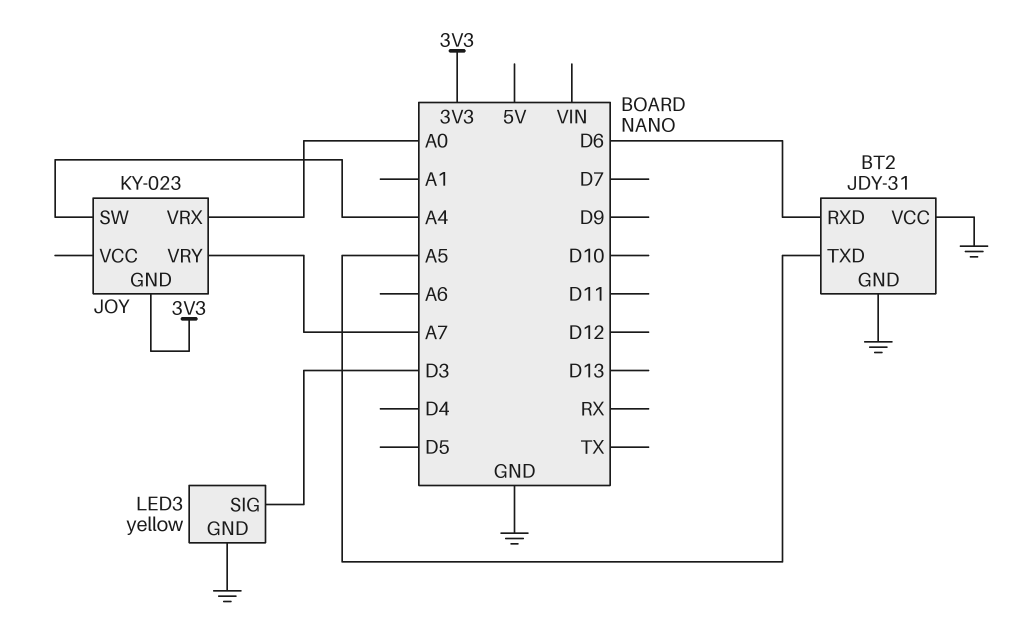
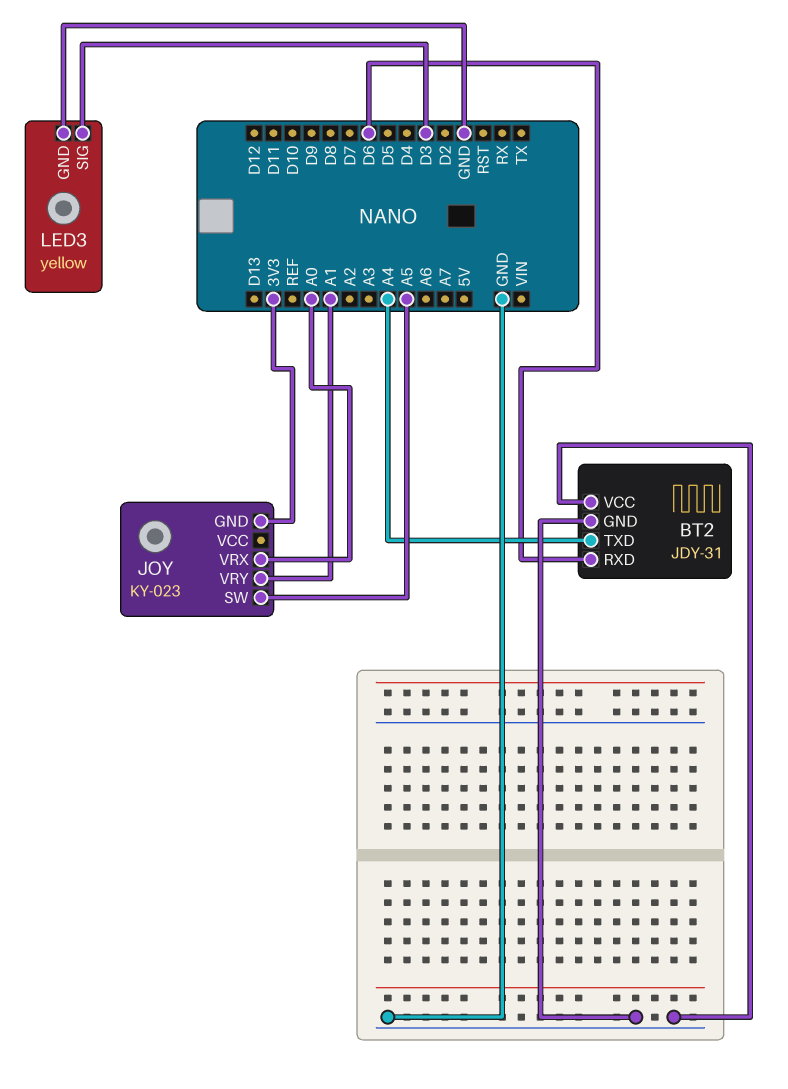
BT2 pin TXD: A5 -> A4
JOY pin SW: A4 -> A5
JOY pin VRY: A7 -> A1

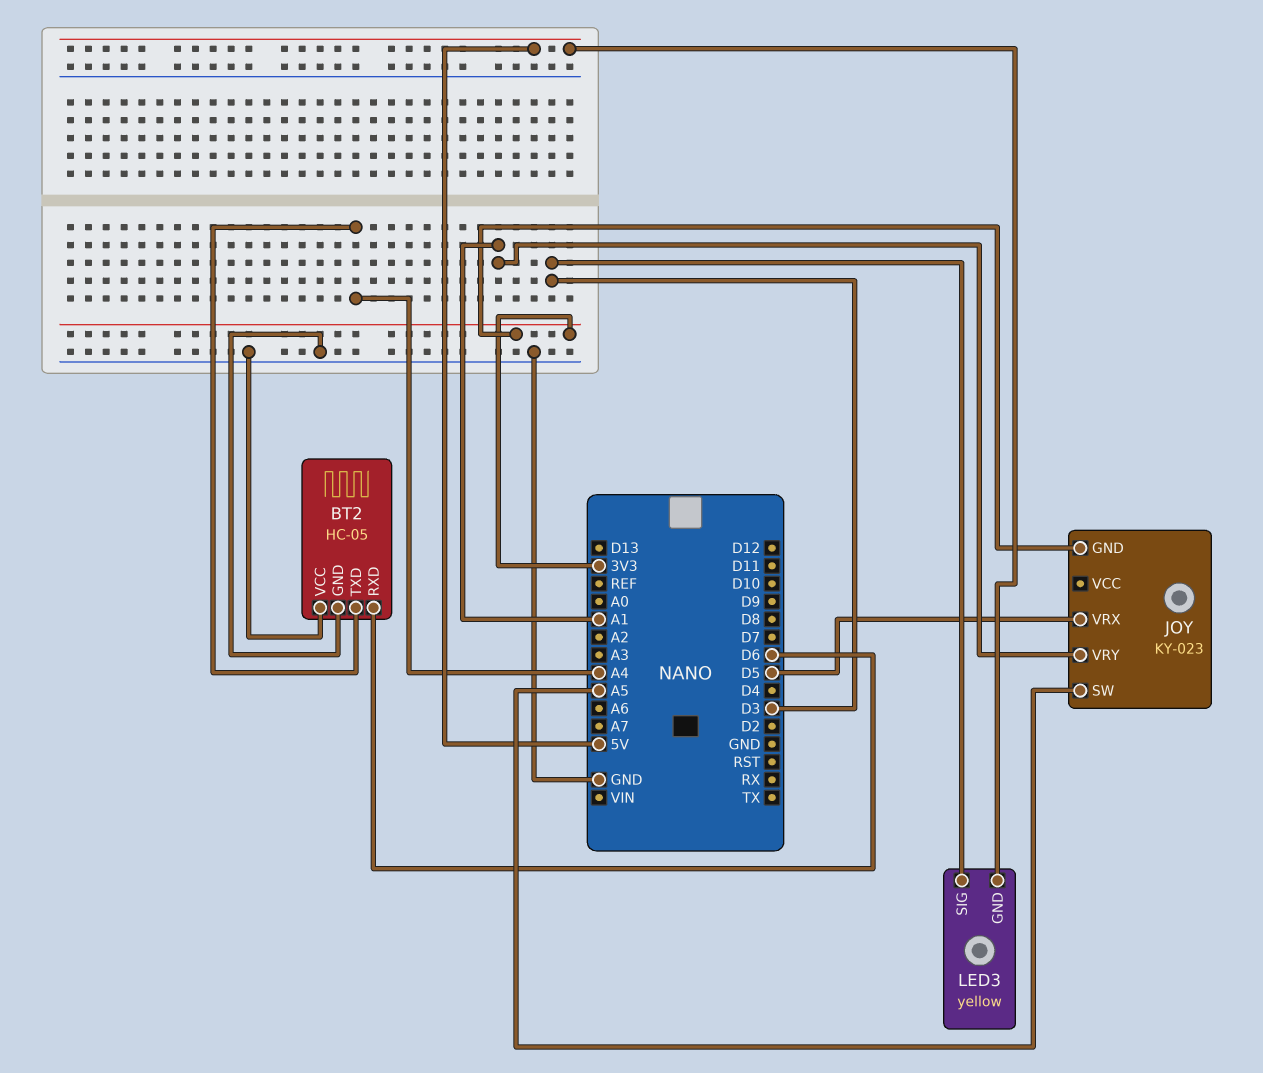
BT2: JDY-31 -> HC-05
JOY pin VRX: A0 -> D5
LED3 pin GND: GND -> 5V

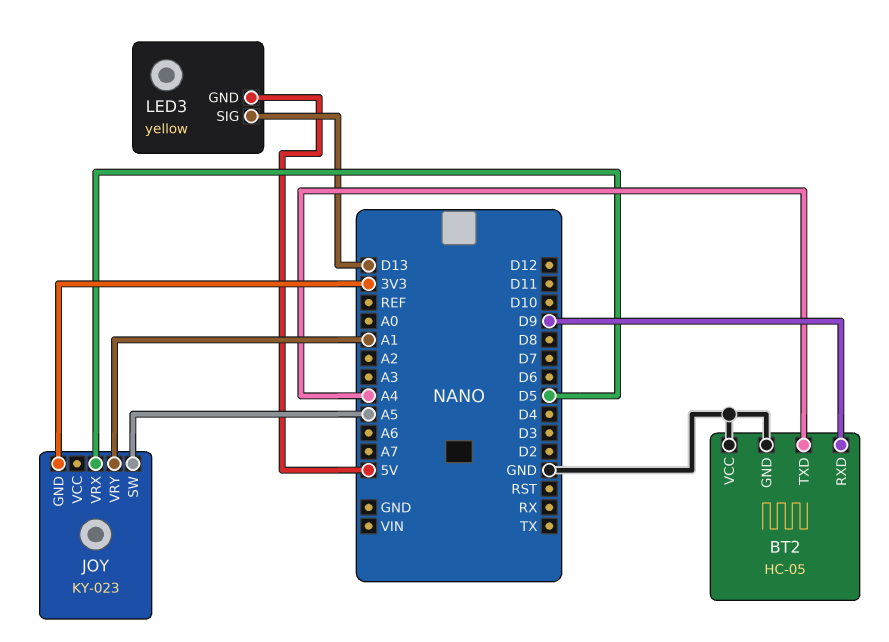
BT2 pin RXD: D6 -> D9
LED3 pin SIG: D3 -> D13

